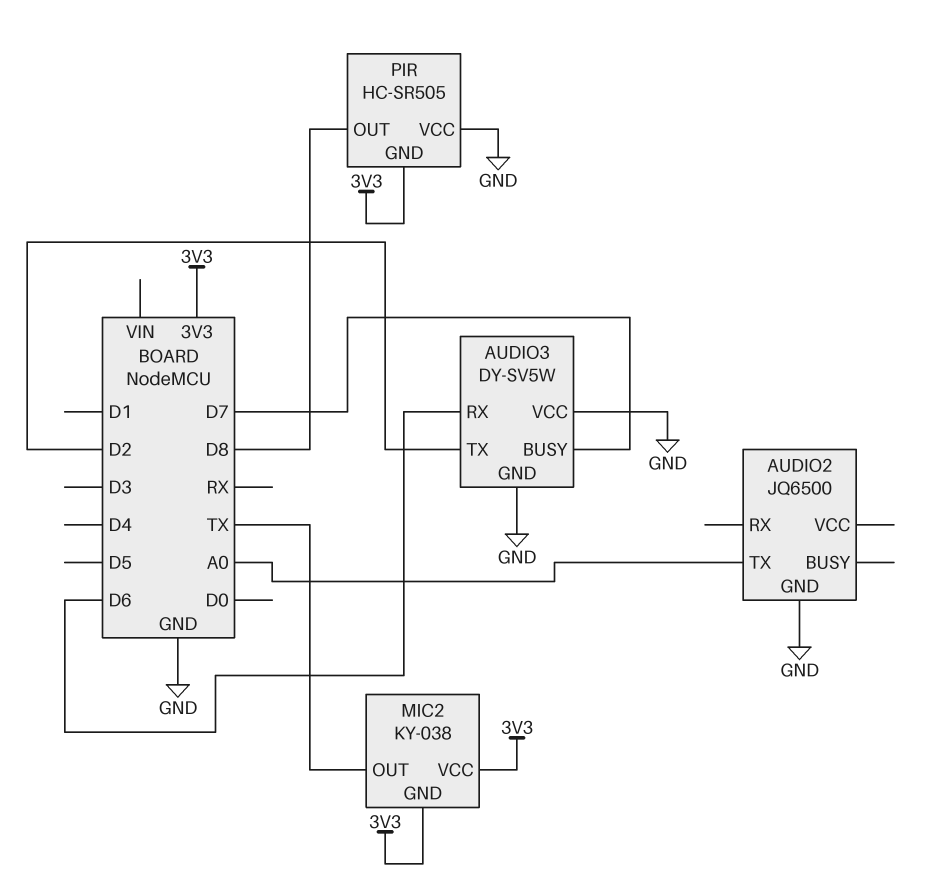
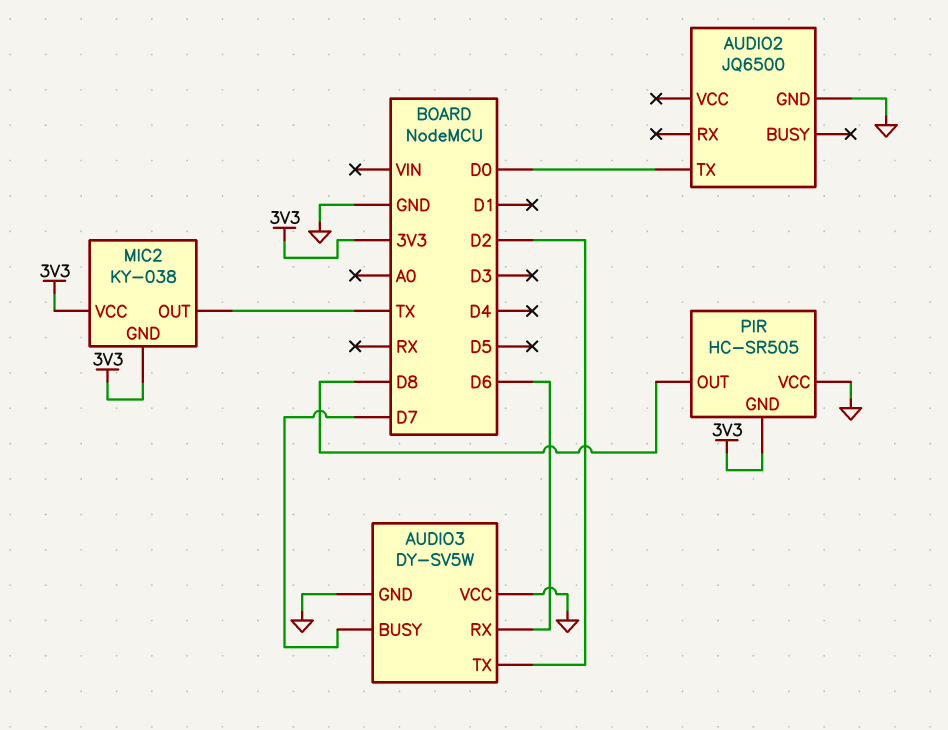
AUDIO2 pin TX: A0 -> D0

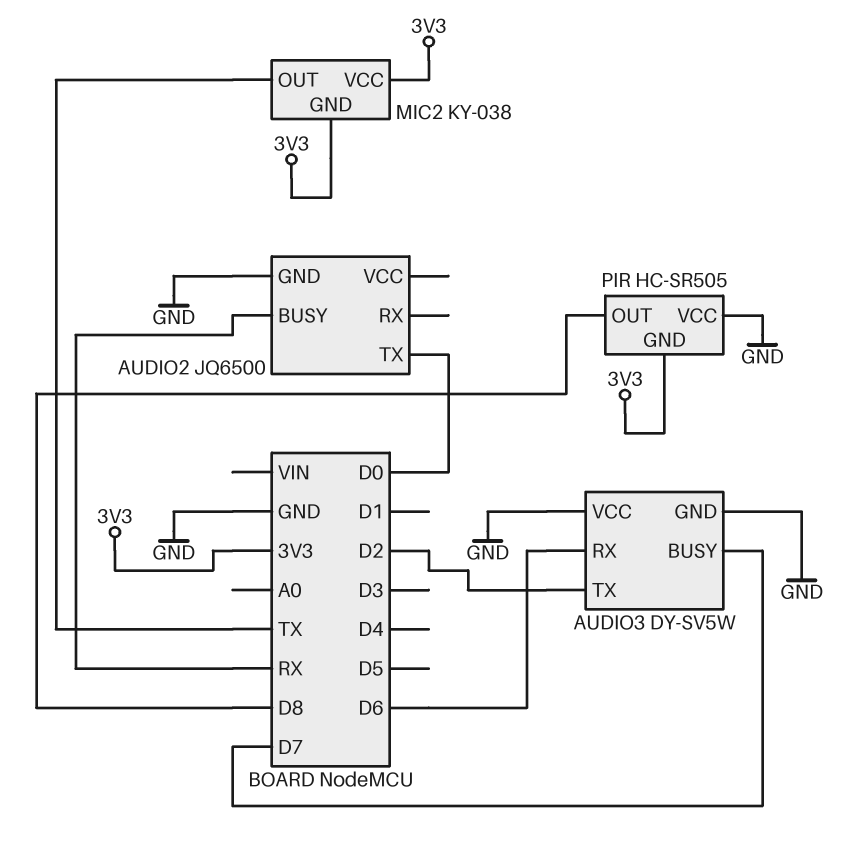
AUDIO2 pin BUSY: none -> RX

